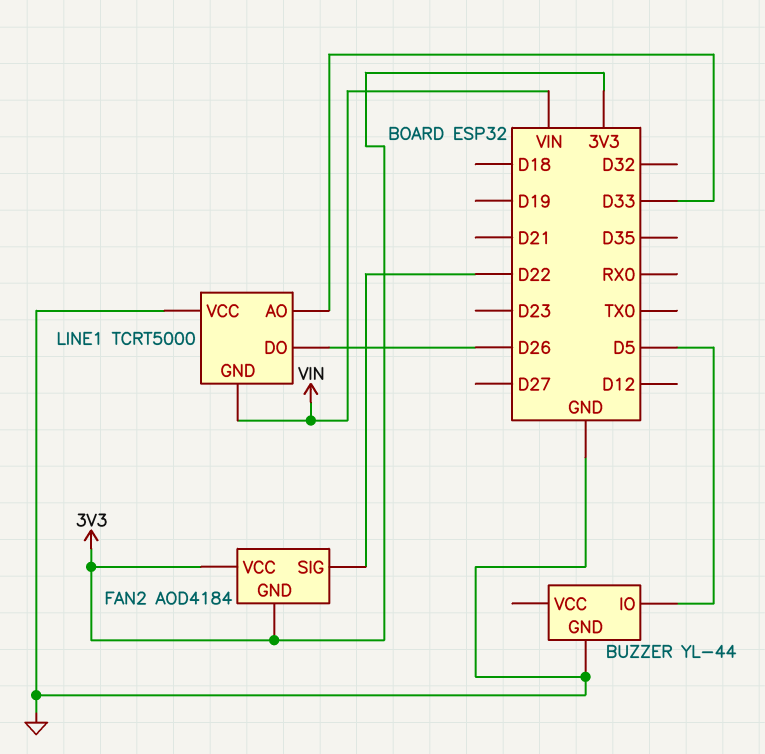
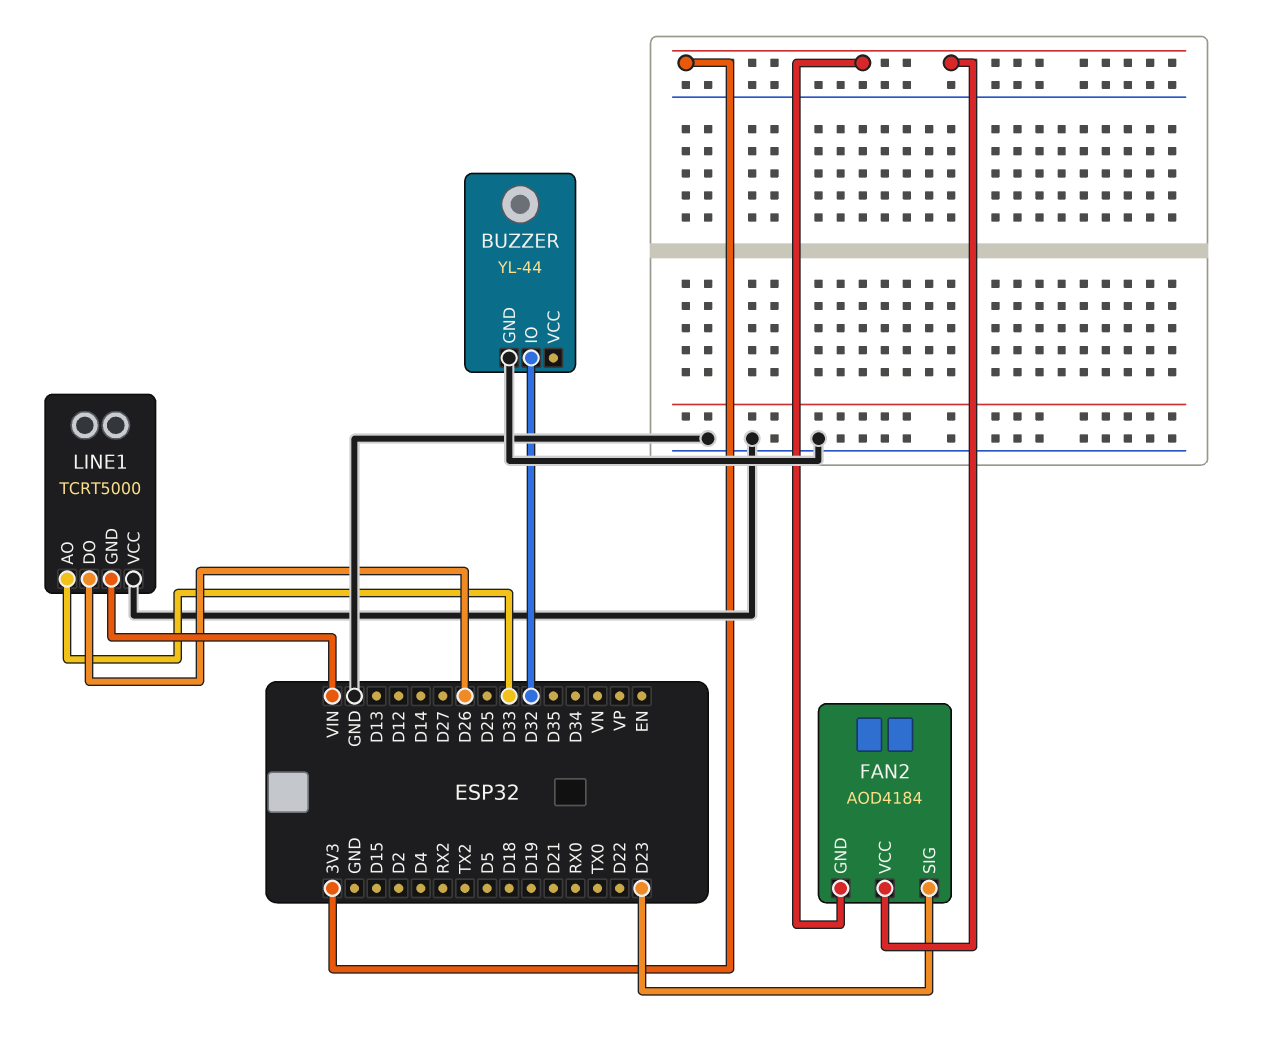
BUZZER pin IO: D5 -> D32
FAN2 pin SIG: D22 -> D23

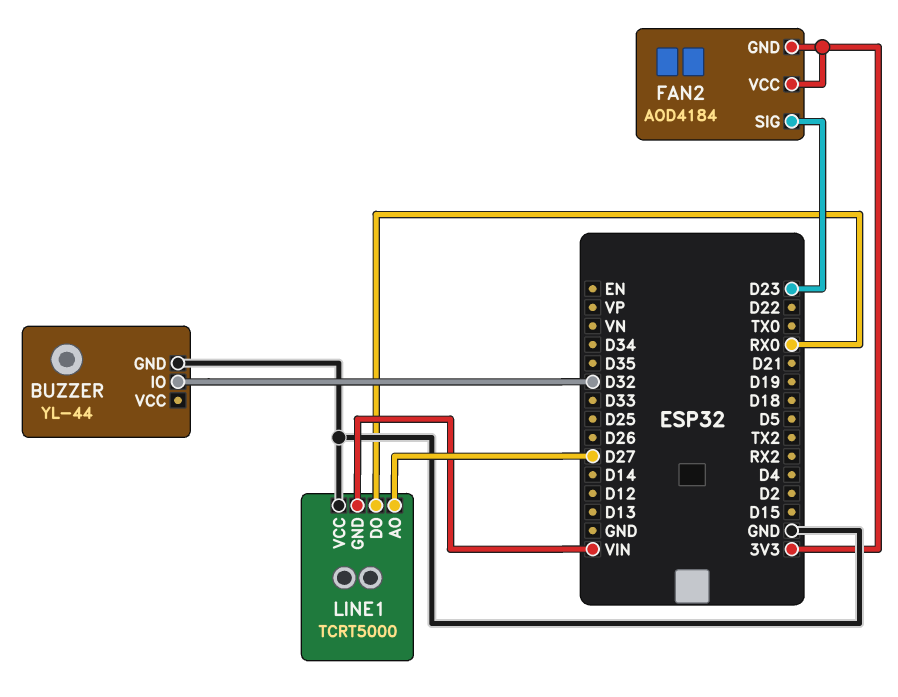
LINE1 pin AO: D33 -> D27
LINE1 pin DO: D26 -> RX0

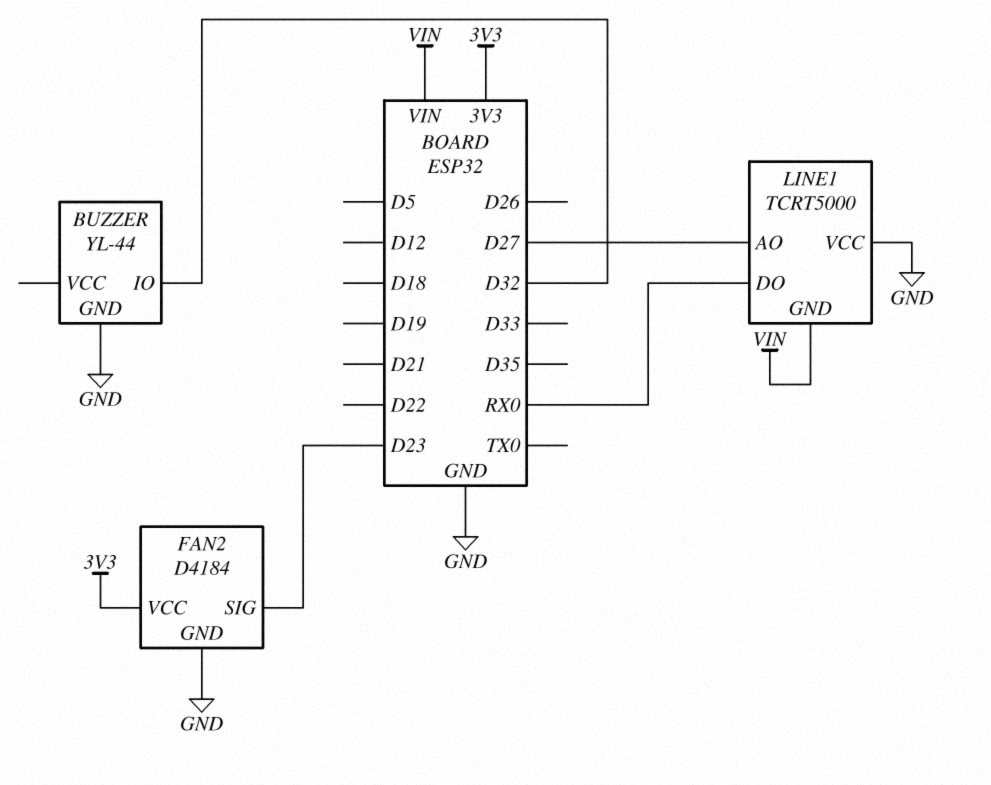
FAN2: AOD4184 -> D4184
FAN2 pin GND: 3V3 -> GND

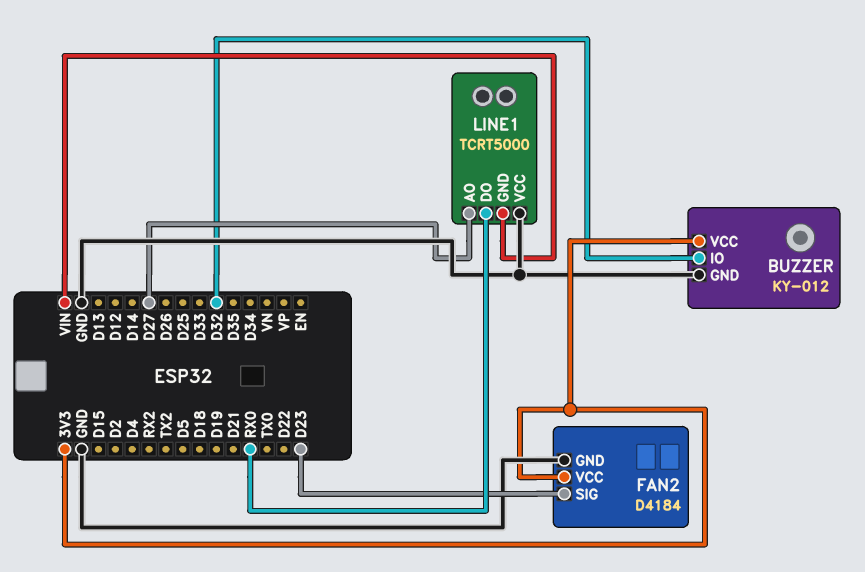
BUZZER: YL-44 -> KY-012
BUZZER pin VCC: none -> 3V3

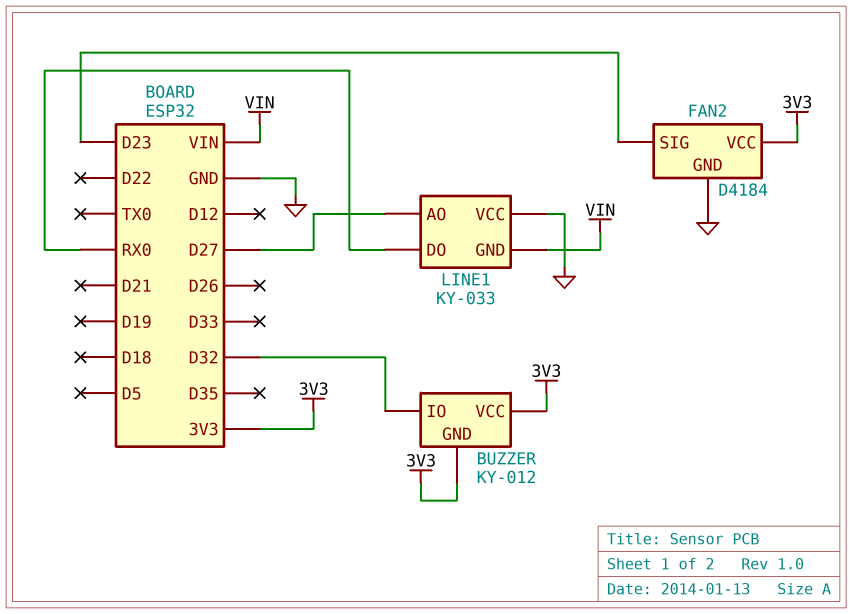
BUZZER pin GND: GND -> 3V3
LINE1: TCRT5000 -> KY-033

